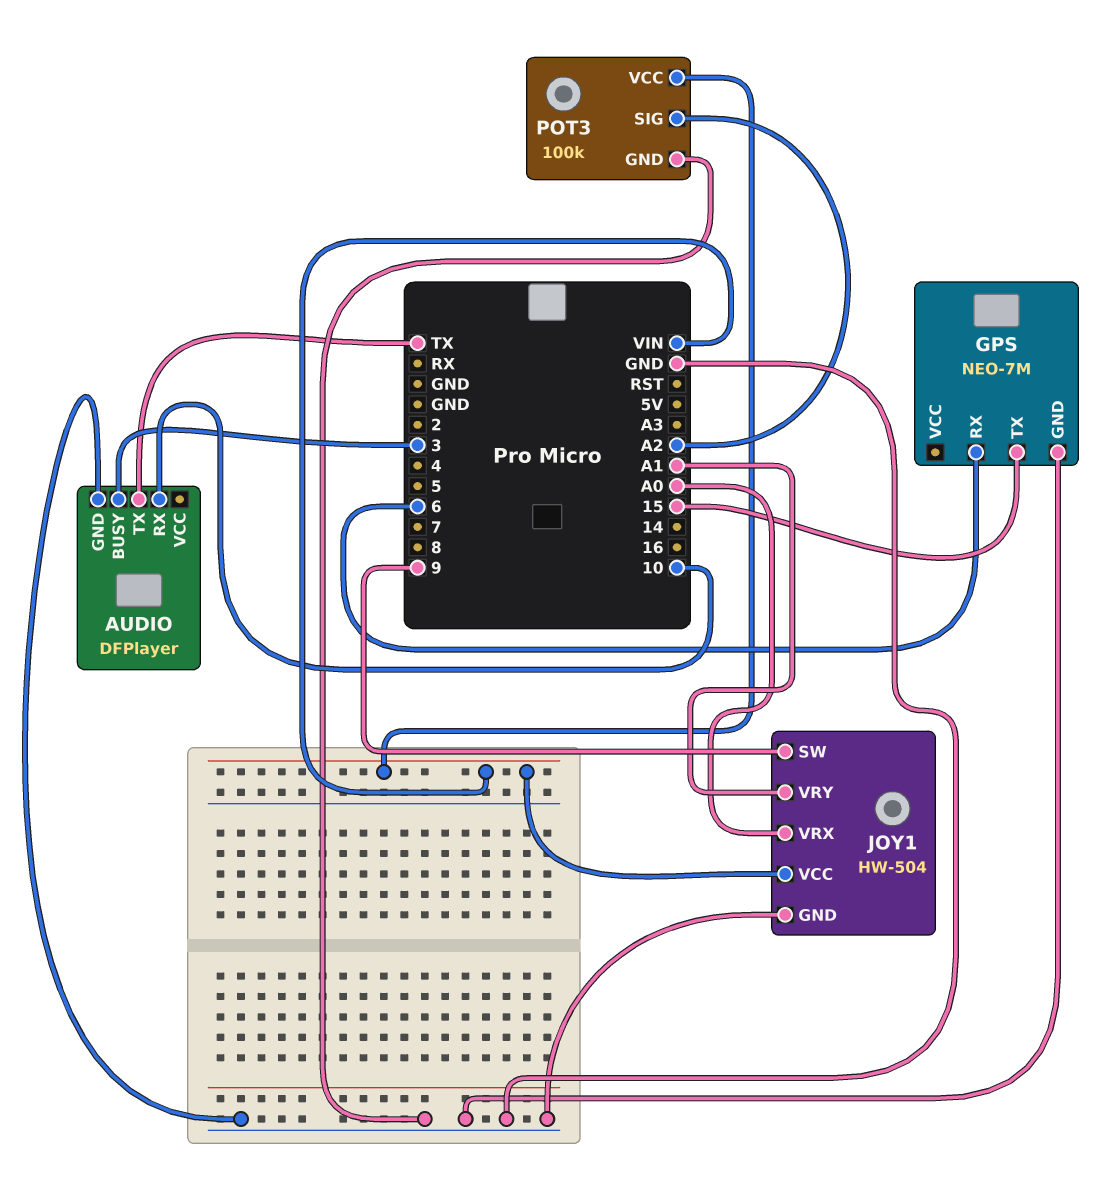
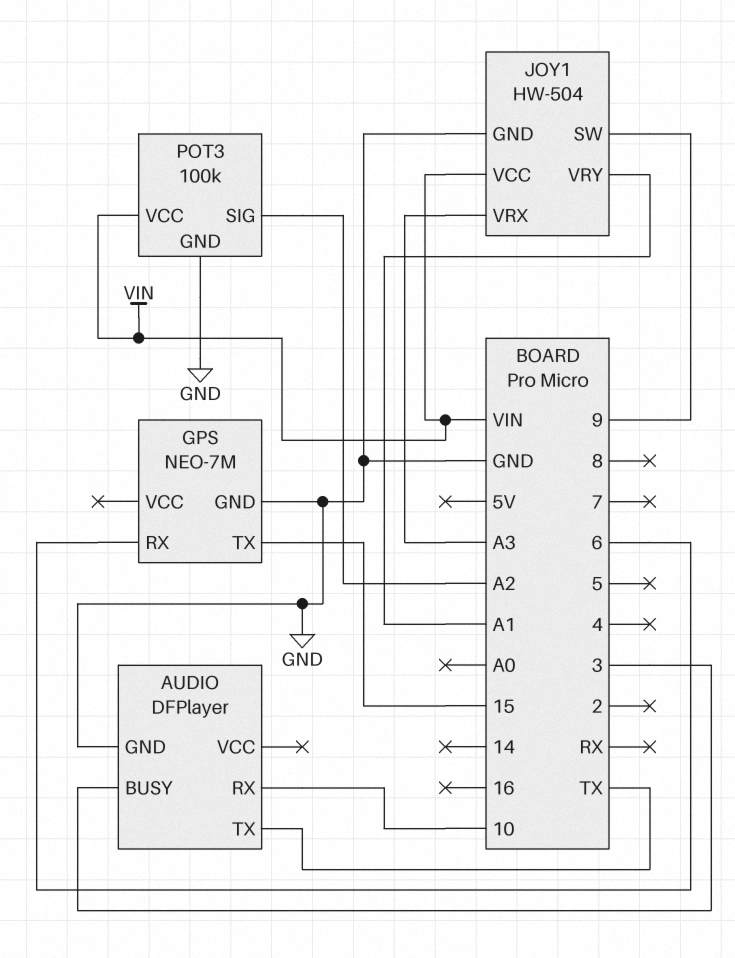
JOY1 pin VRX: A0 -> A3

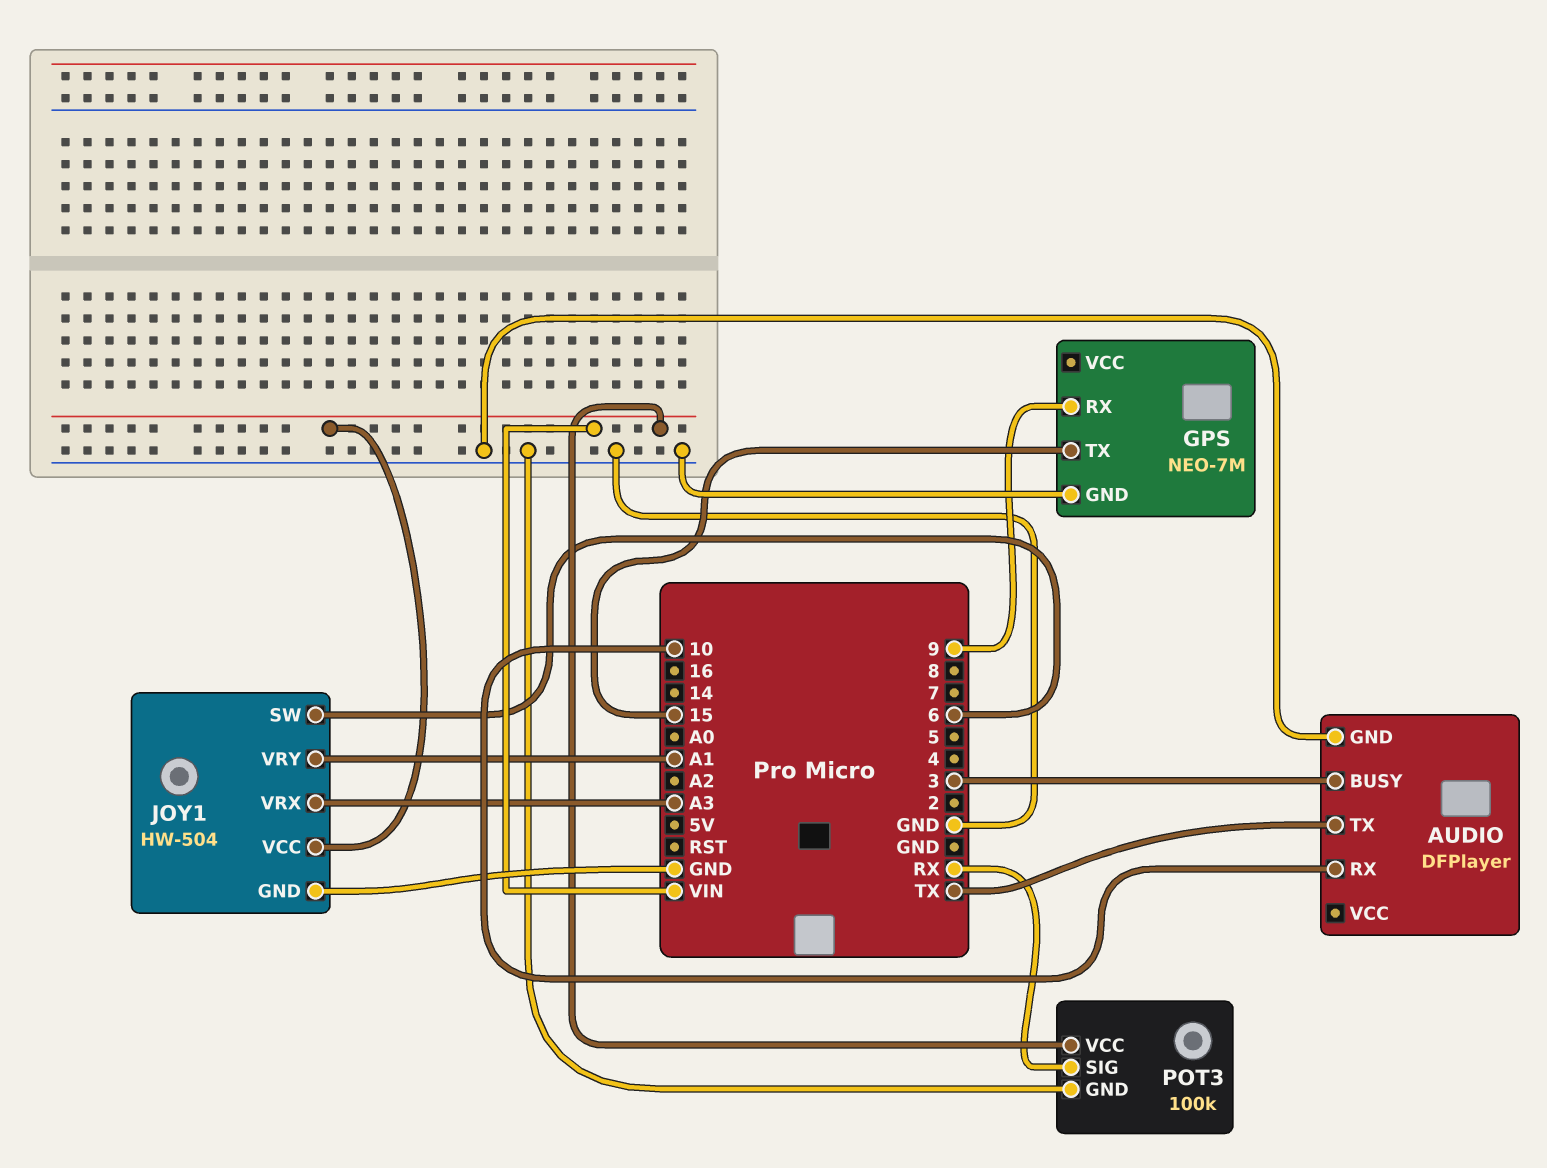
GPS pin RX: 6 -> 9
JOY1 pin SW: 9 -> 6
POT3 pin SIG: A2 -> RX

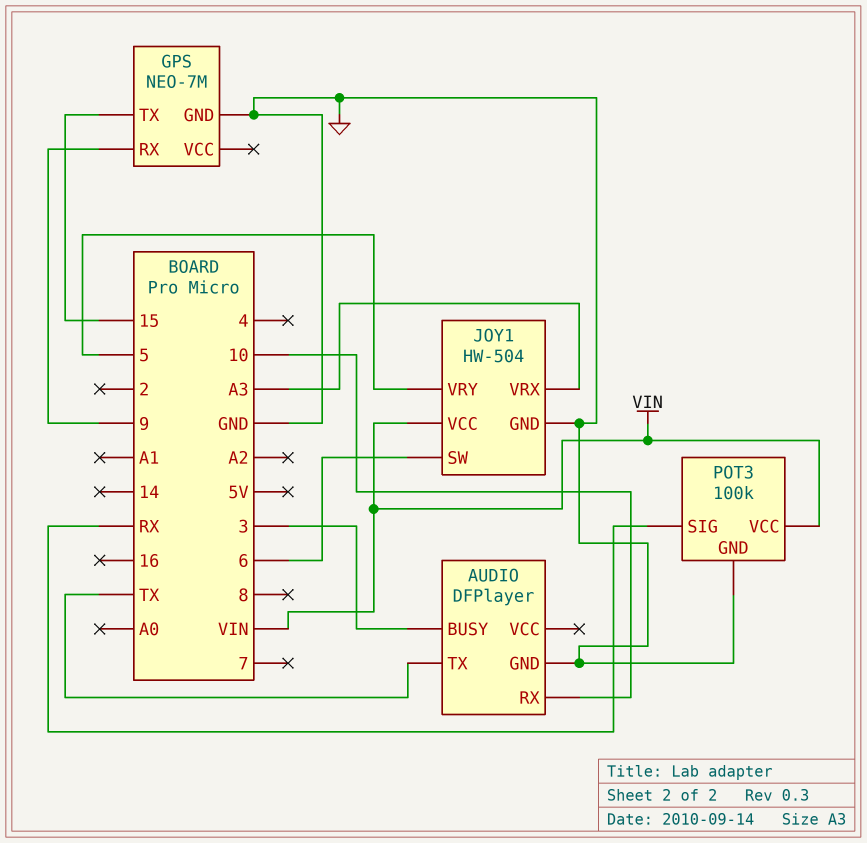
JOY1 pin VRY: A1 -> 5

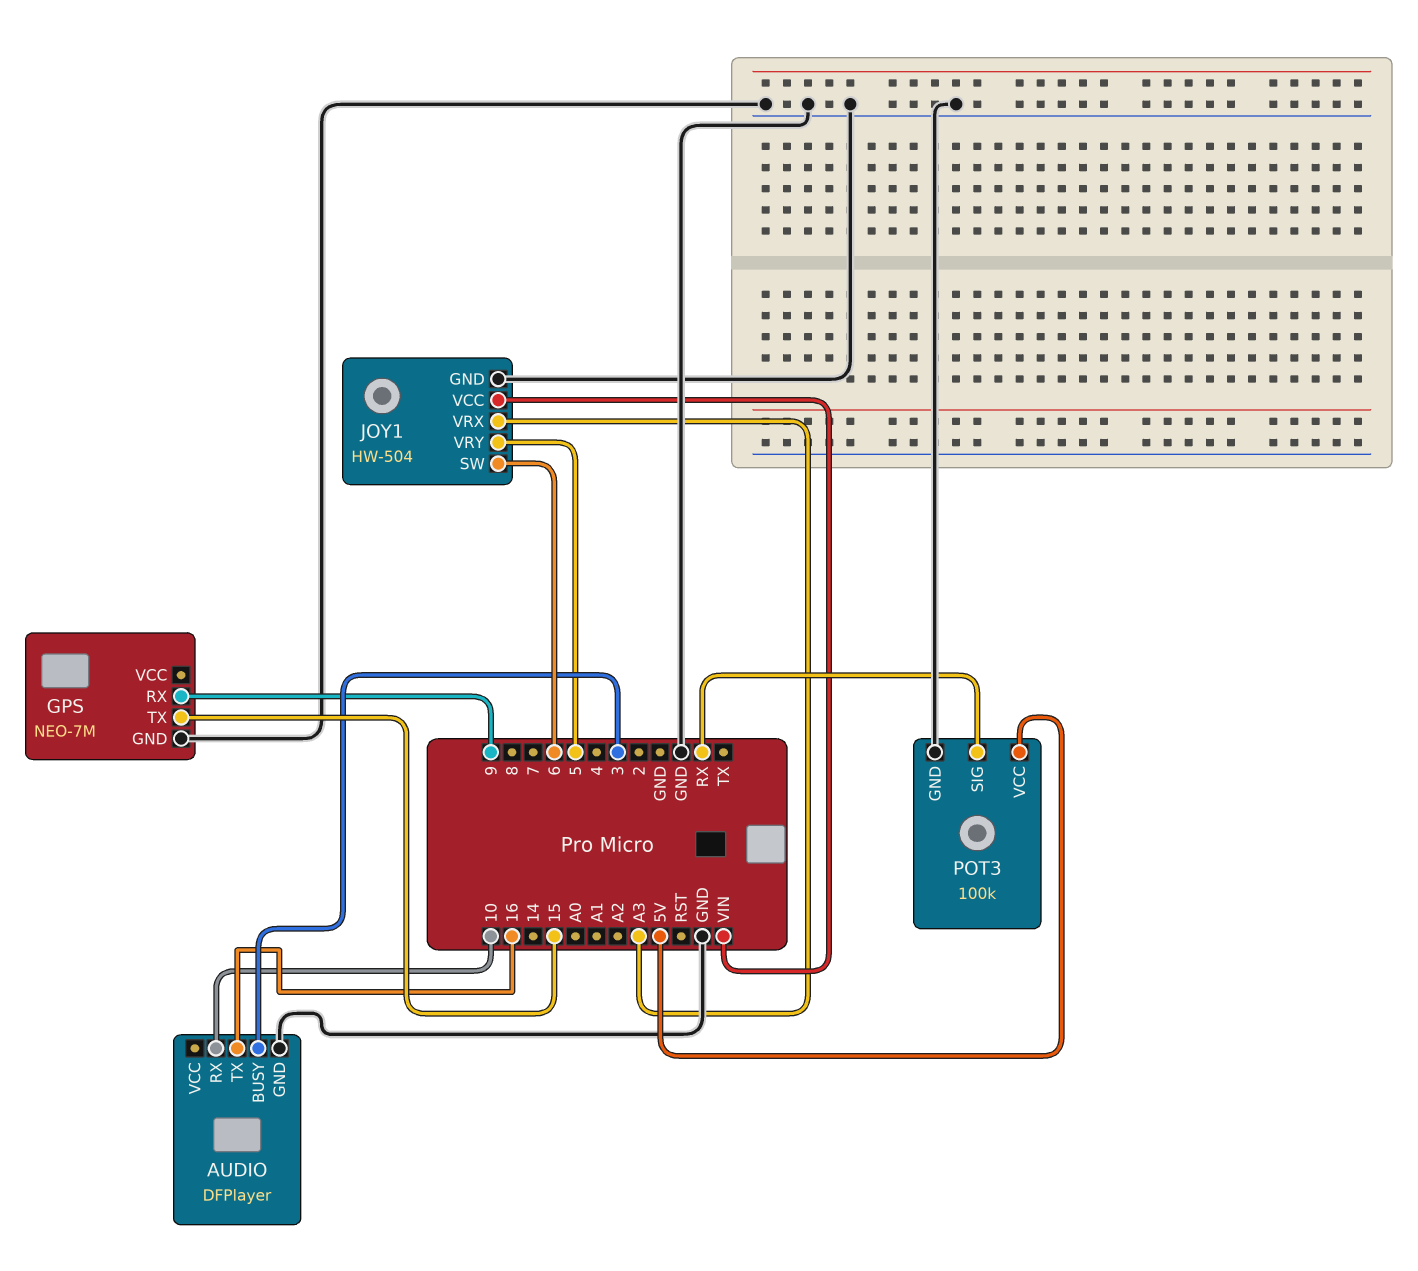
AUDIO pin TX: TX -> 16
POT3 pin VCC: VIN -> 5V

